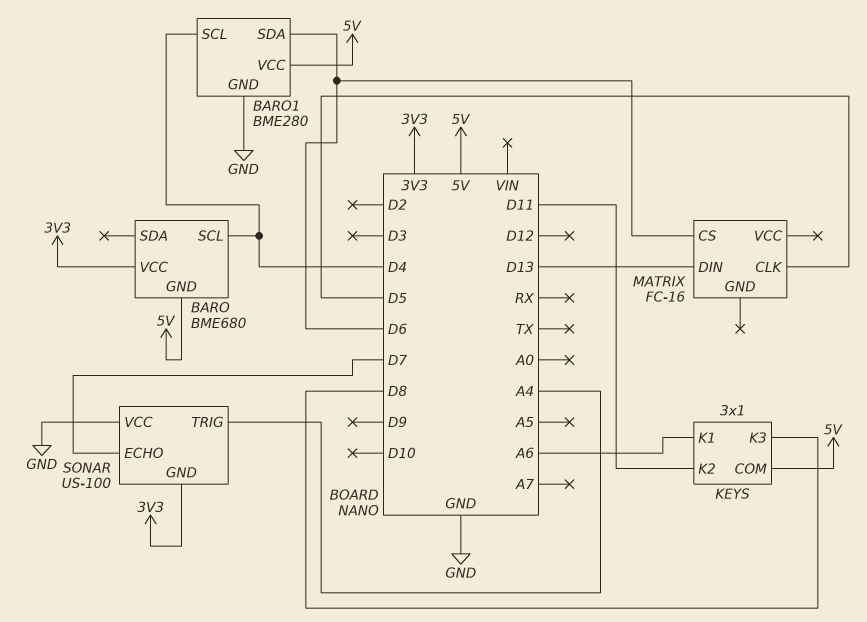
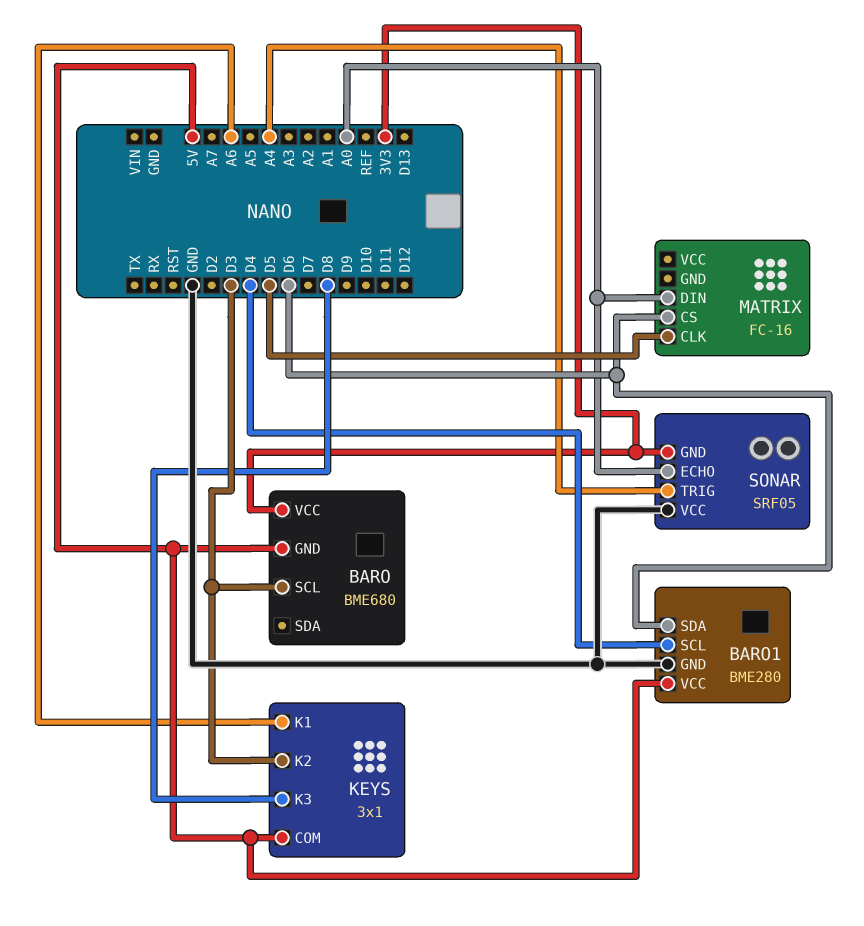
BARO pin SCL: D4 -> D3
KEYS pin K2: D11 -> D3
MATRIX pin DIN: D13 -> A0
SONAR: US-100 -> SRF05
SONAR pin ECHO: D7 -> A0

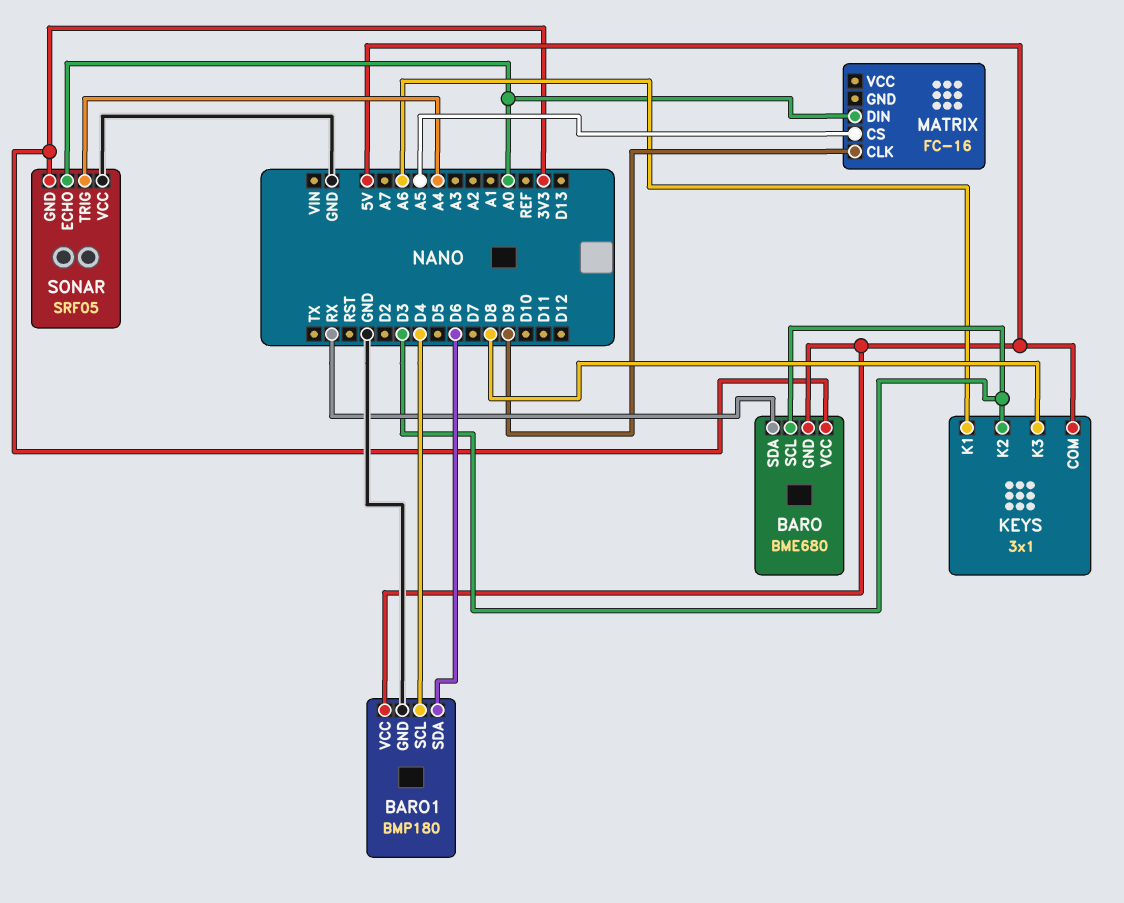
BARO pin SDA: none -> RX
BARO1: BME280 -> BMP180
MATRIX pin CLK: D5 -> D9
MATRIX pin CS: D6 -> A5

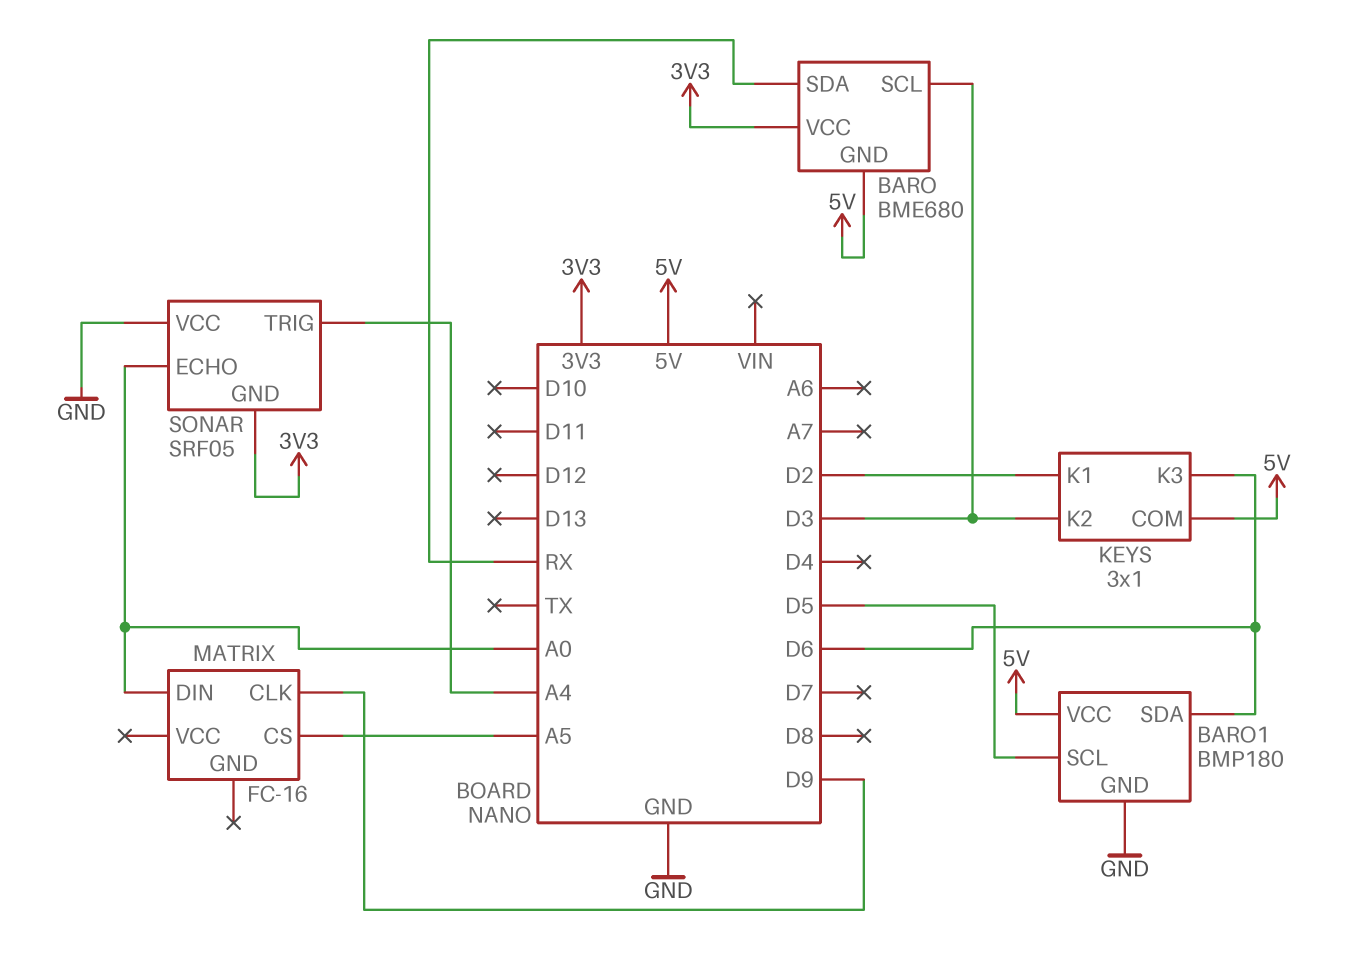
BARO1 pin SCL: D4 -> D5
KEYS pin K1: A6 -> D2
KEYS pin K3: D8 -> D6

